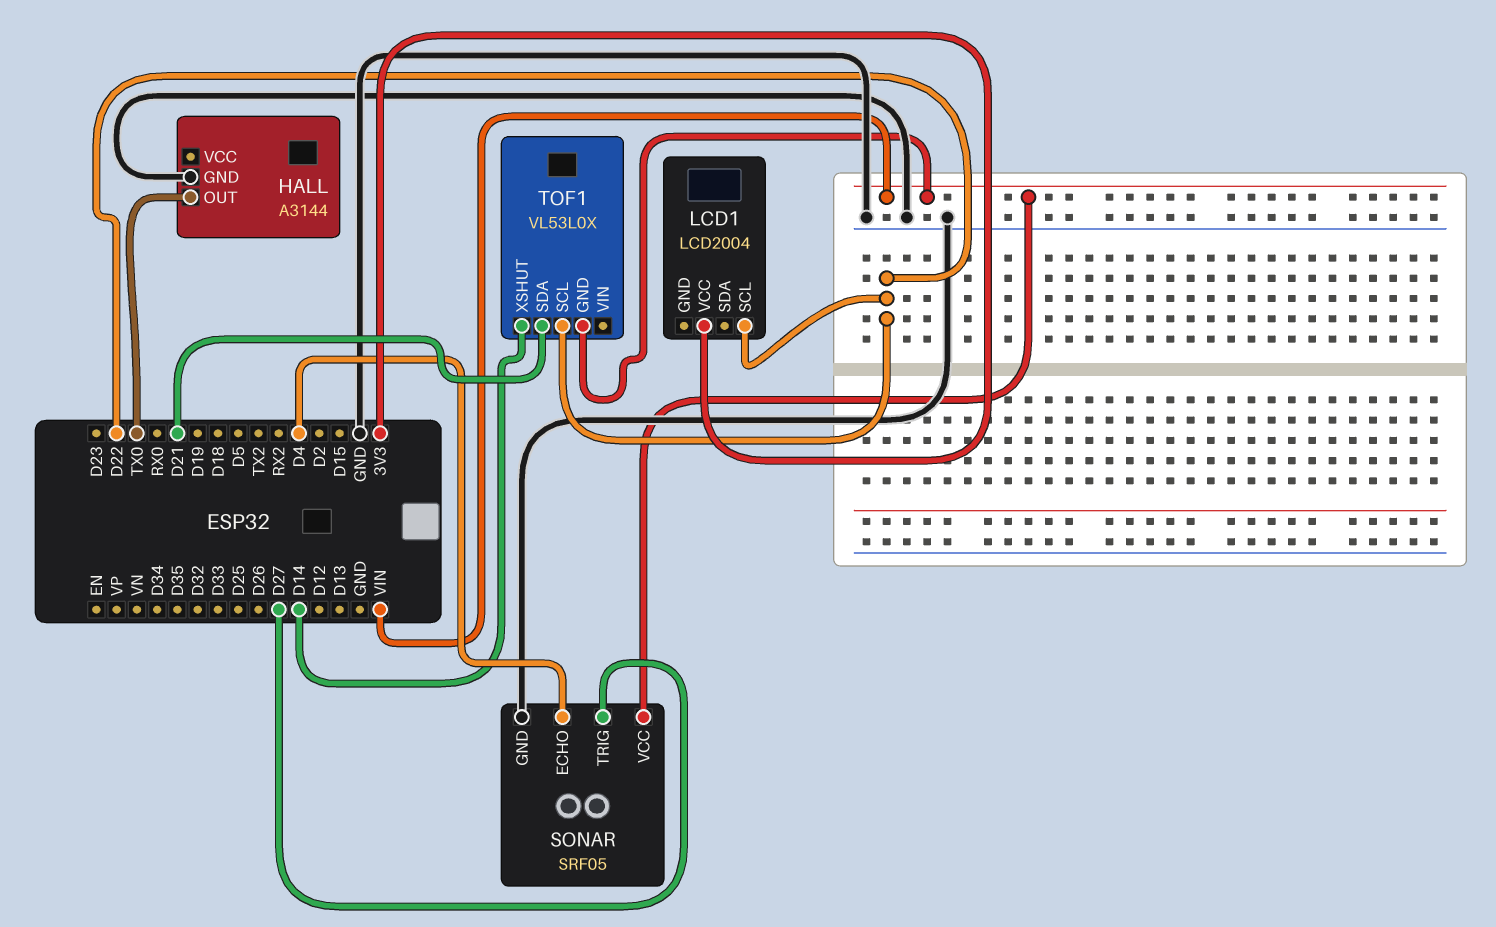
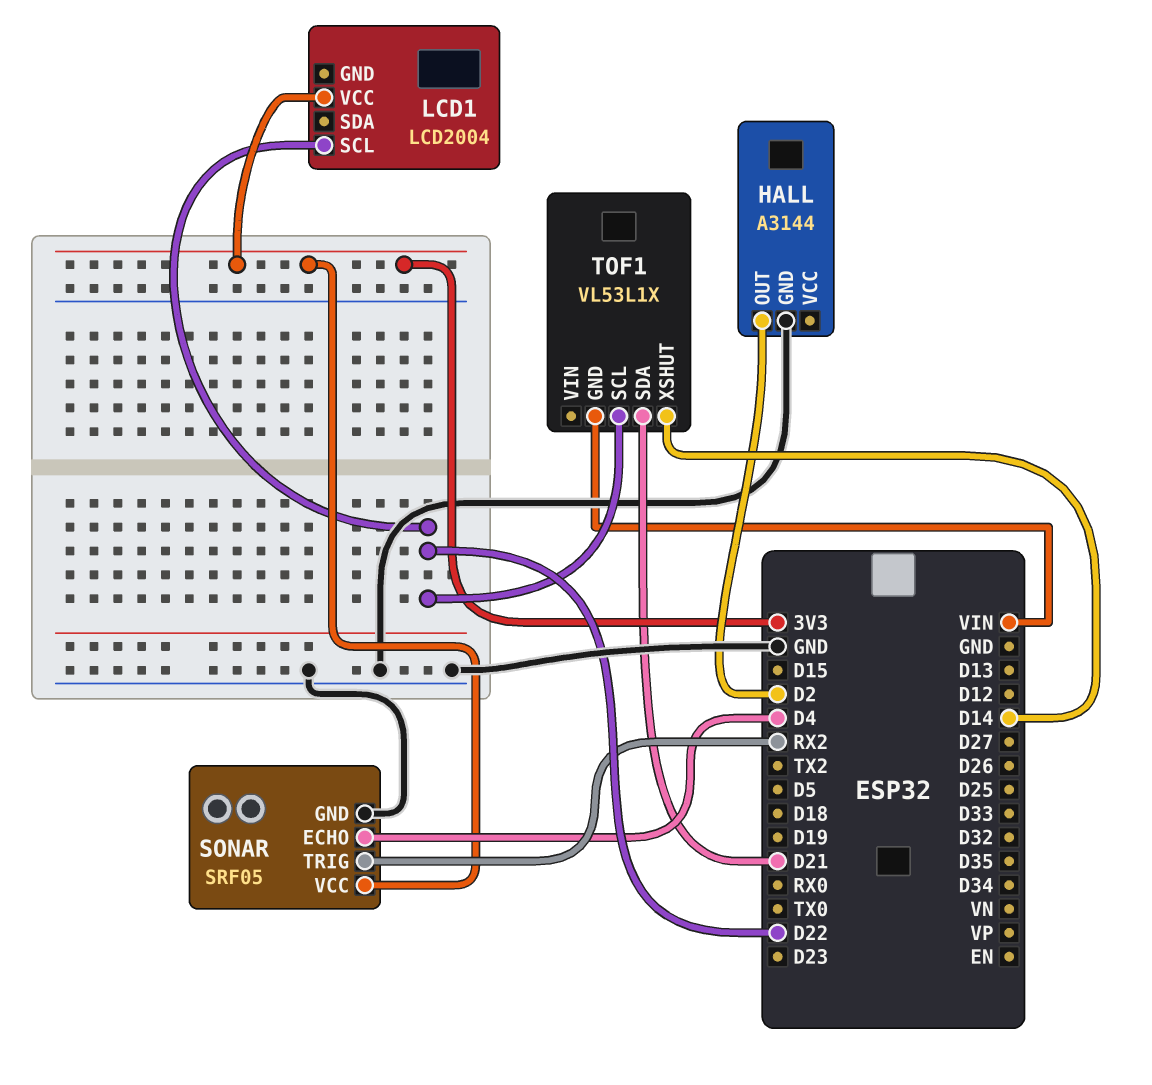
HALL pin OUT: TX0 -> D2
SONAR pin TRIG: D27 -> RX2
SONAR pin VCC: VIN -> 3V3
TOF1: VL53L0X -> VL53L1X

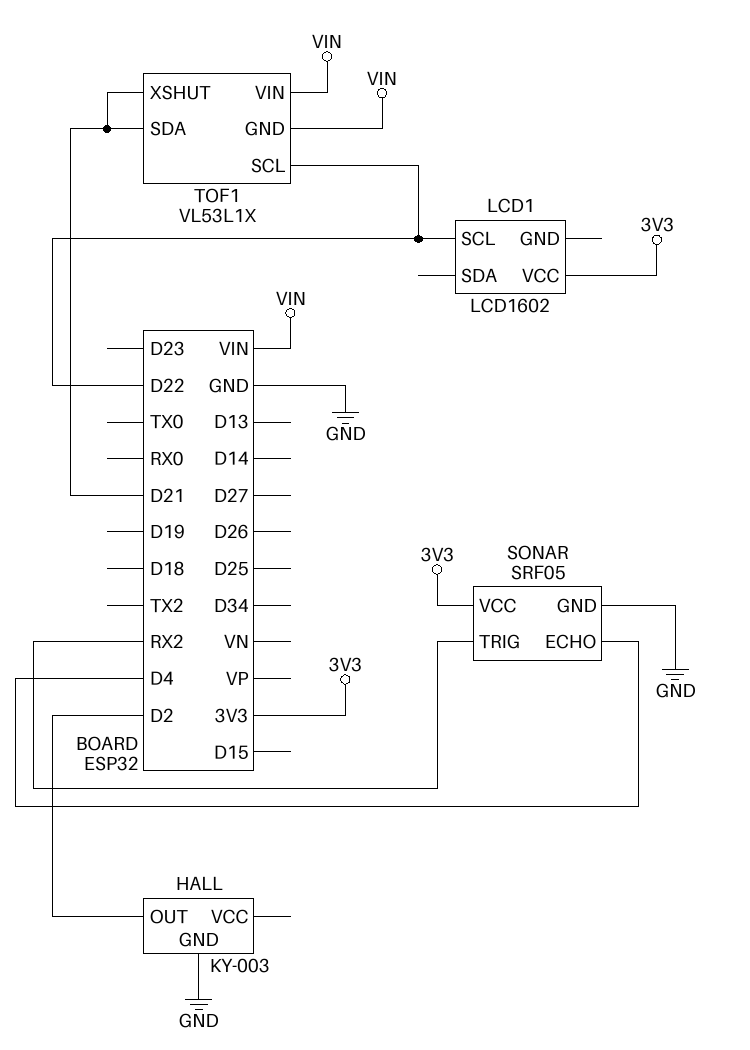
HALL: A3144 -> KY-003
LCD1: LCD2004 -> LCD1602
TOF1 pin VIN: none -> VIN
TOF1 pin XSHUT: D14 -> D21

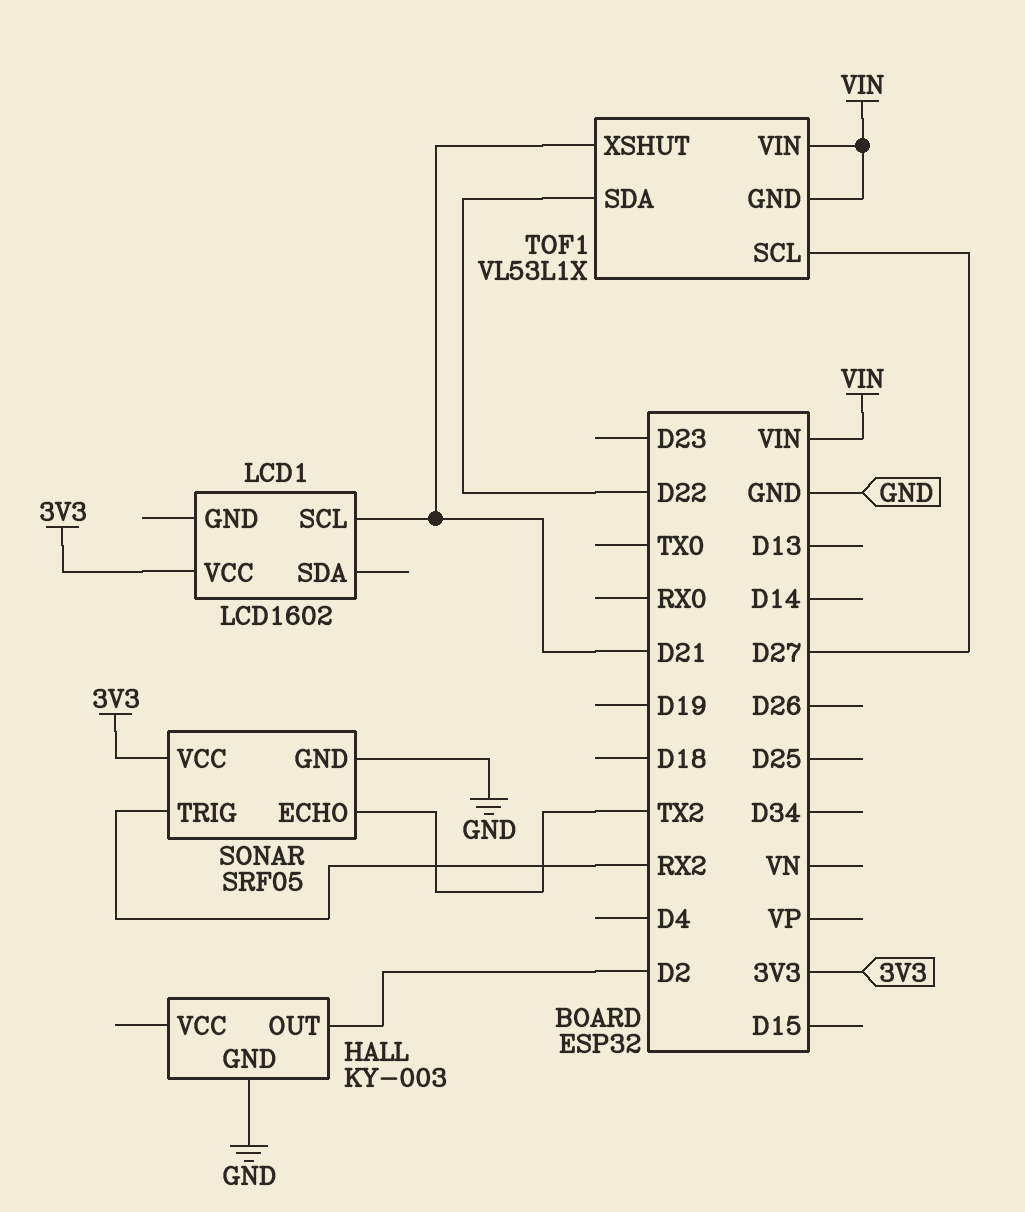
LCD1 pin SCL: D22 -> D21
SONAR pin ECHO: D4 -> TX2
TOF1 pin SCL: D22 -> D27
TOF1 pin SDA: D21 -> D22

